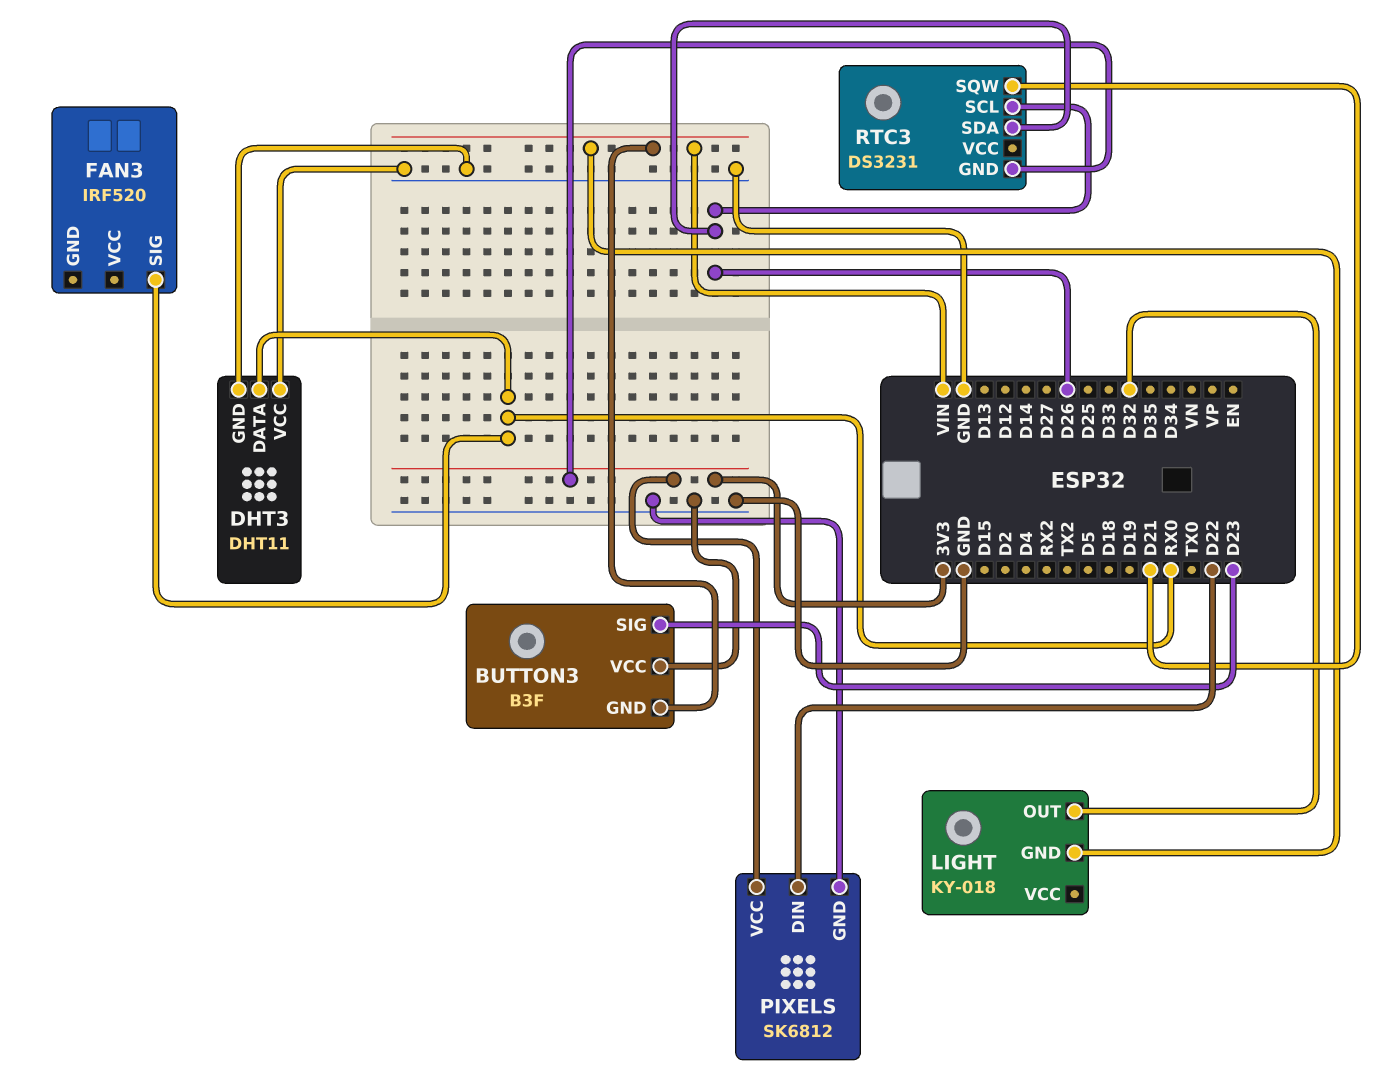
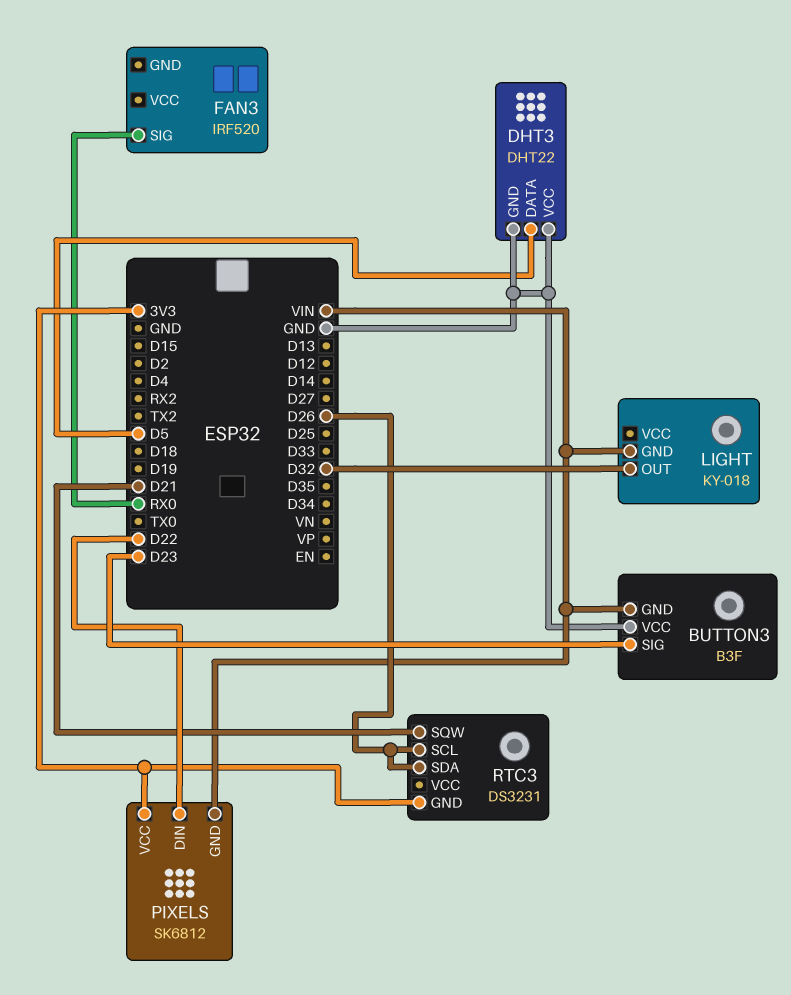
DHT3: DHT11 -> DHT22
DHT3 pin DATA: RX0 -> D5
PIXELS pin GND: GND -> VIN

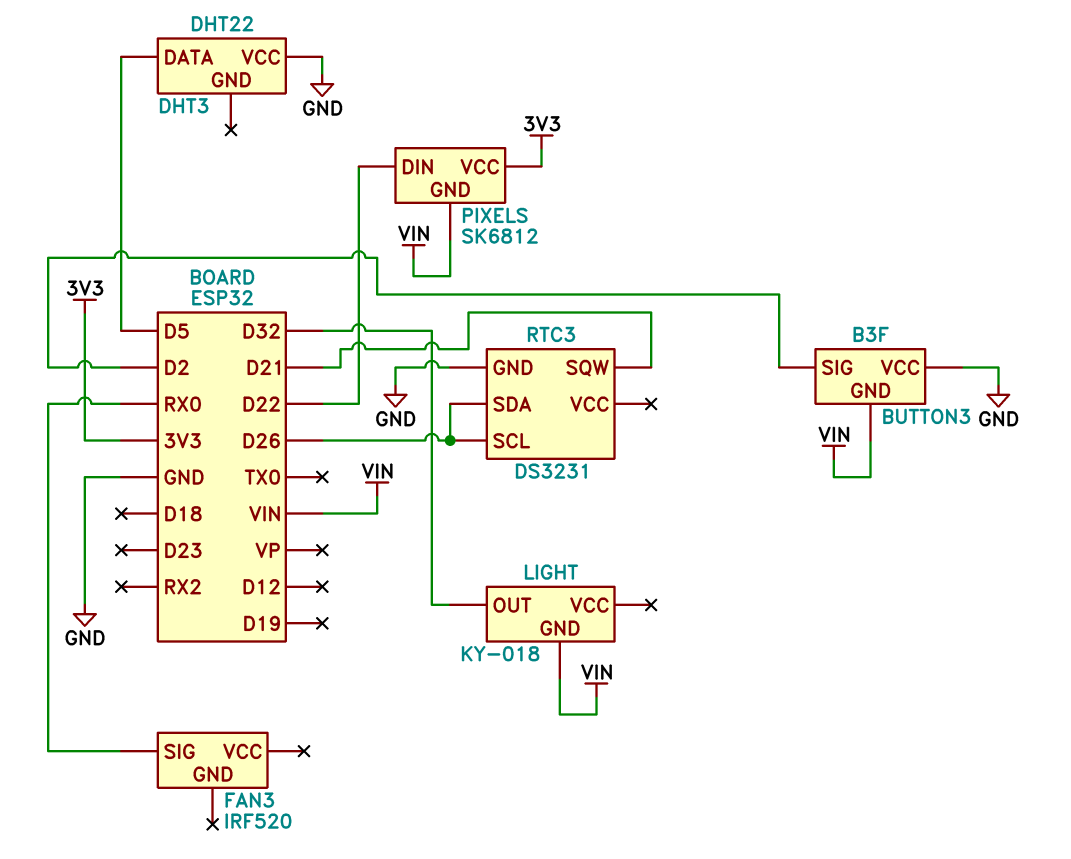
BUTTON3 pin SIG: D23 -> D2
DHT3 pin GND: GND -> none
RTC3 pin GND: 3V3 -> GND

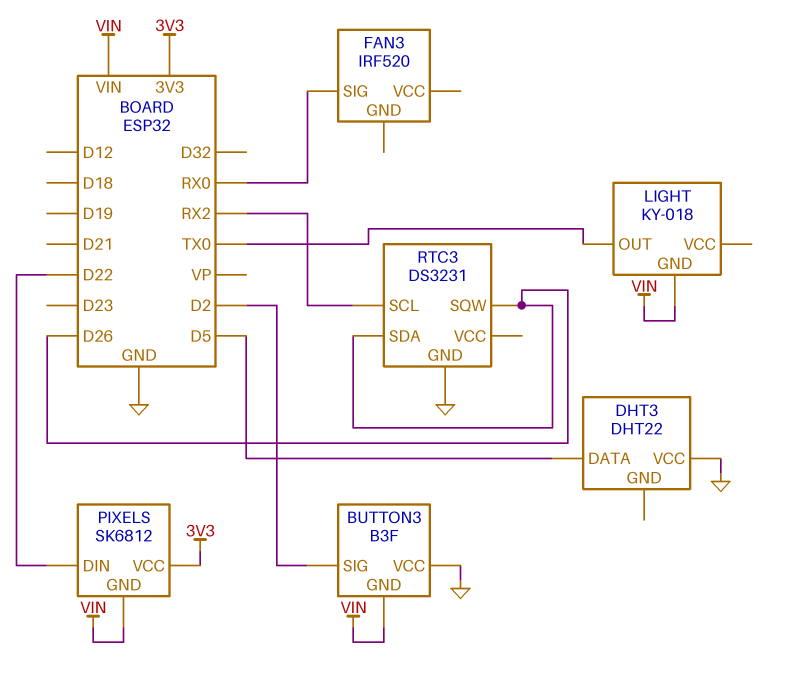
LIGHT pin OUT: D32 -> TX0
RTC3 pin SCL: D26 -> RX2
RTC3 pin SQW: D21 -> D26

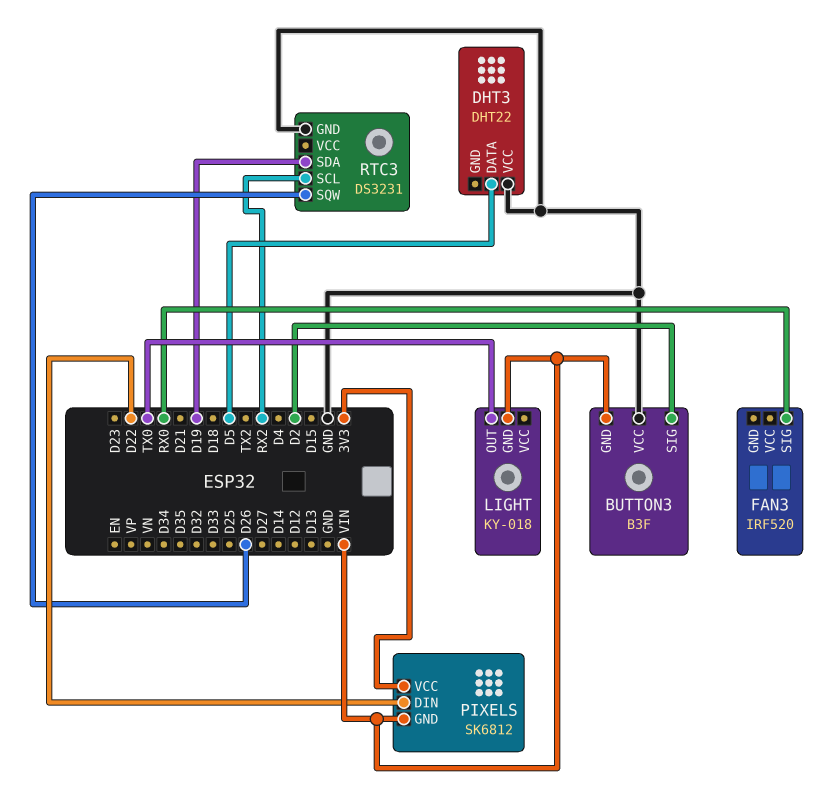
RTC3 pin SDA: D26 -> D19

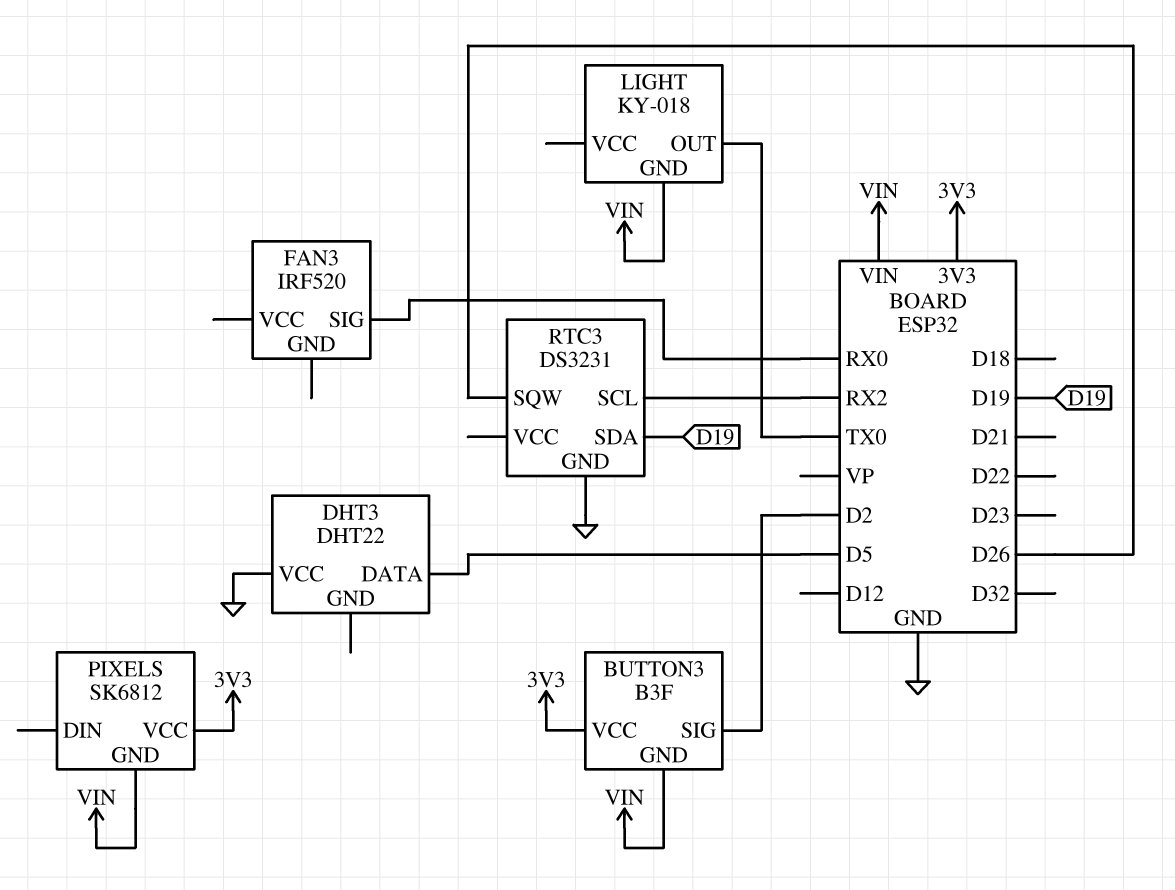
BUTTON3 pin VCC: GND -> 3V3
PIXELS pin DIN: D22 -> none

